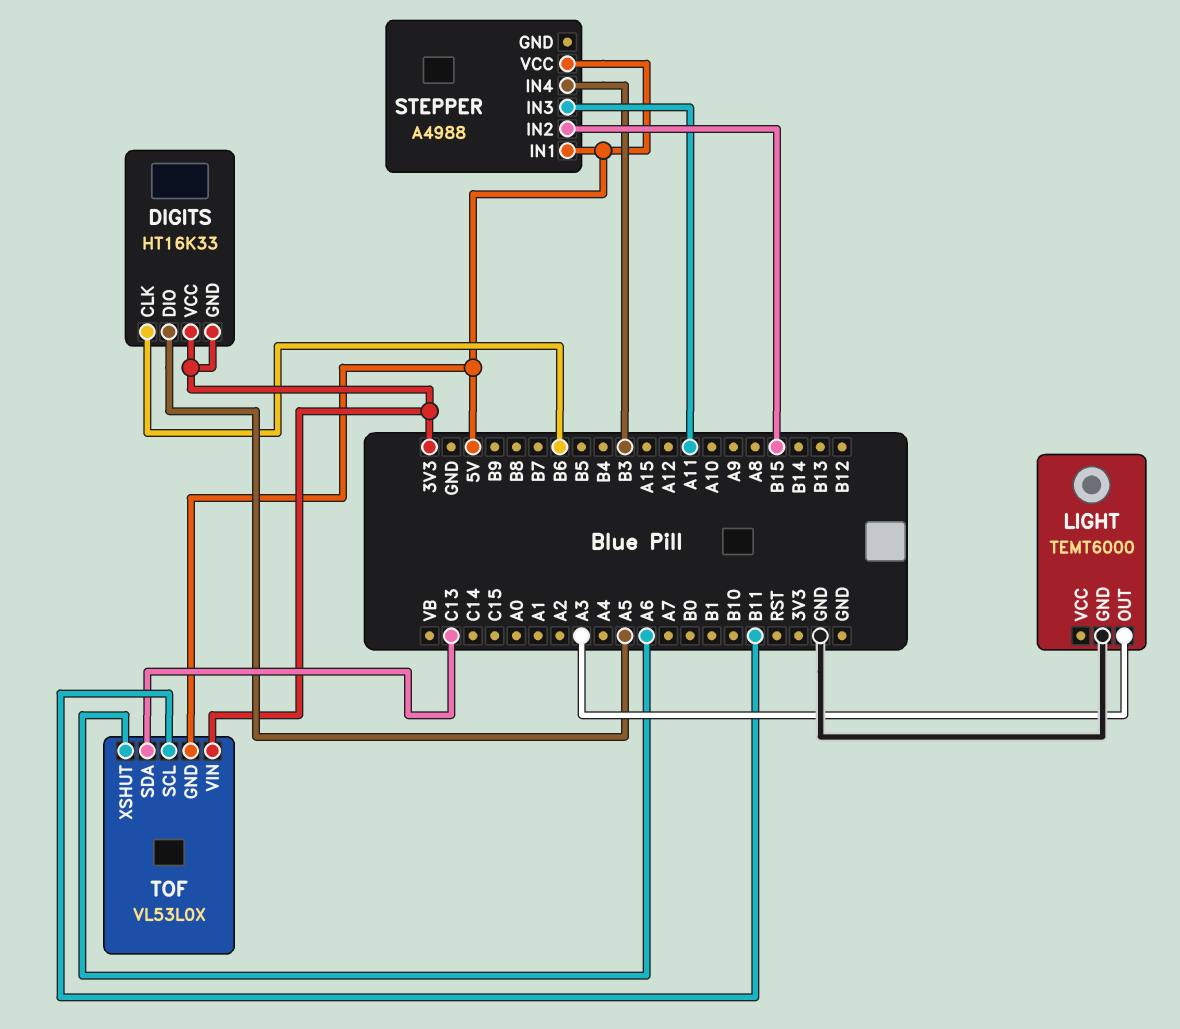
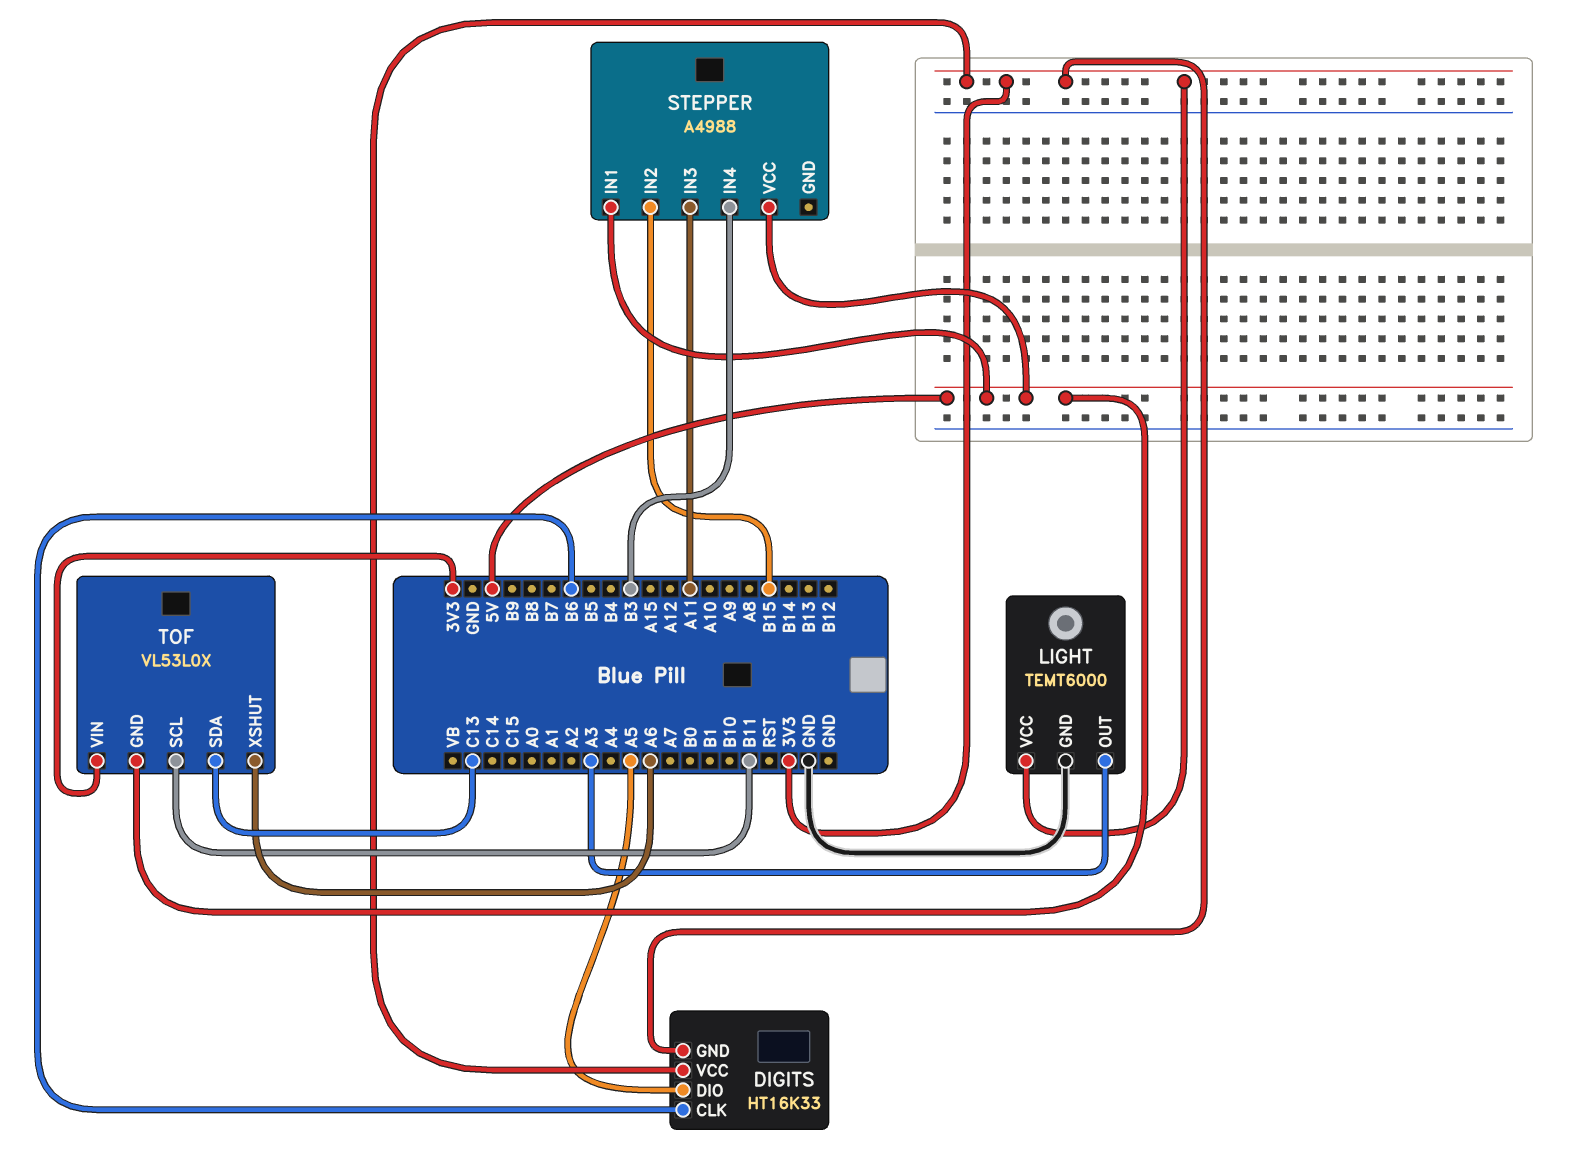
LIGHT pin VCC: none -> 3V3

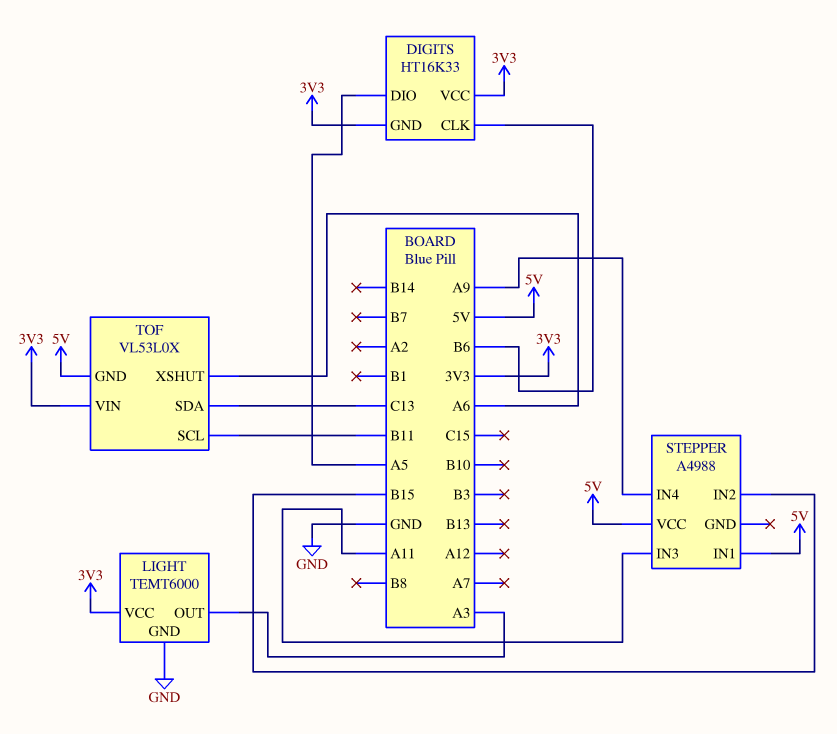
STEPPER pin IN4: B3 -> A9

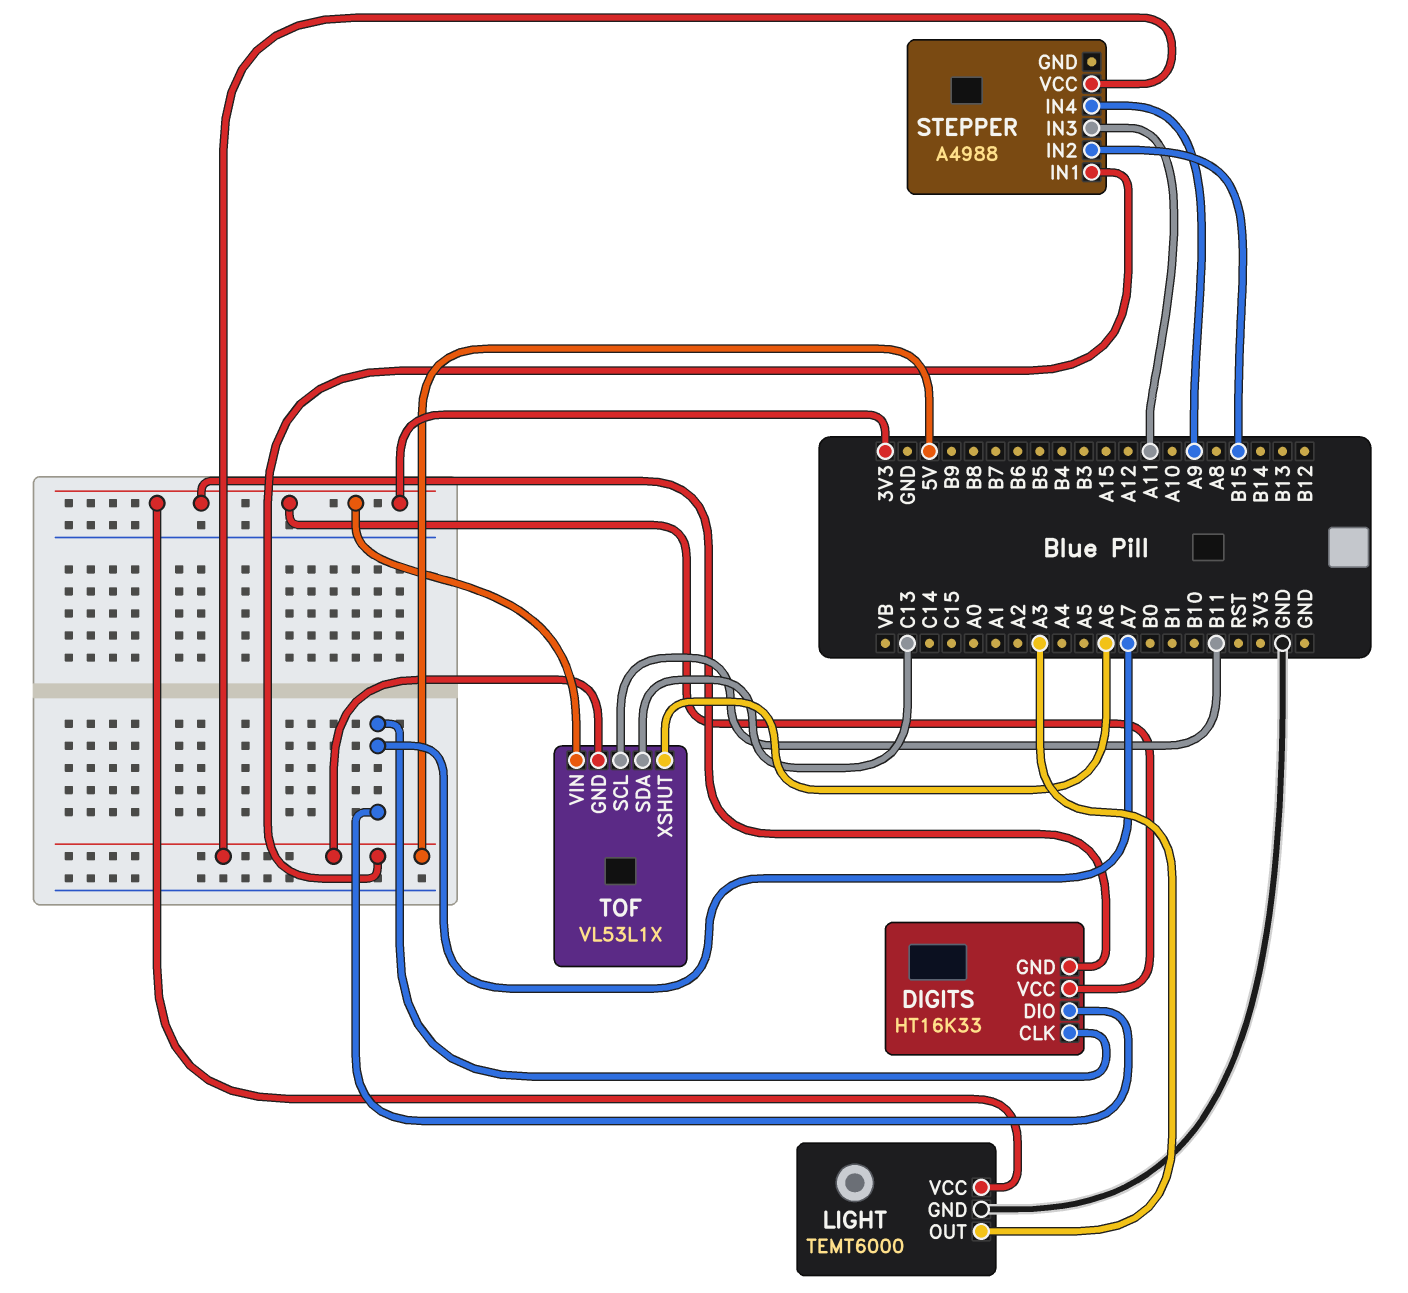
DIGITS pin CLK: B6 -> A7
DIGITS pin DIO: A5 -> A7
TOF: VL53L0X -> VL53L1X

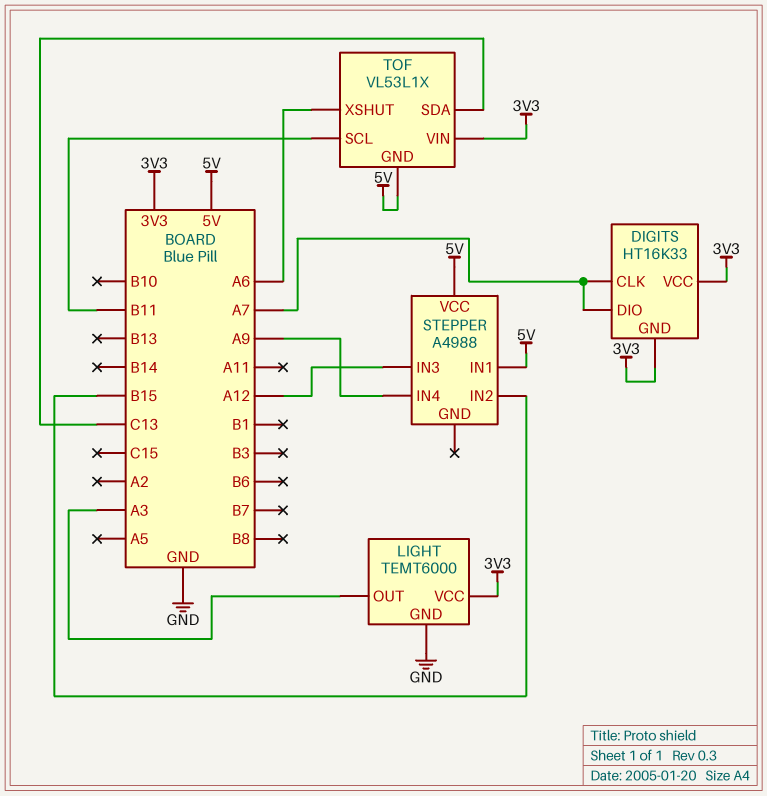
STEPPER pin IN3: A11 -> A12

